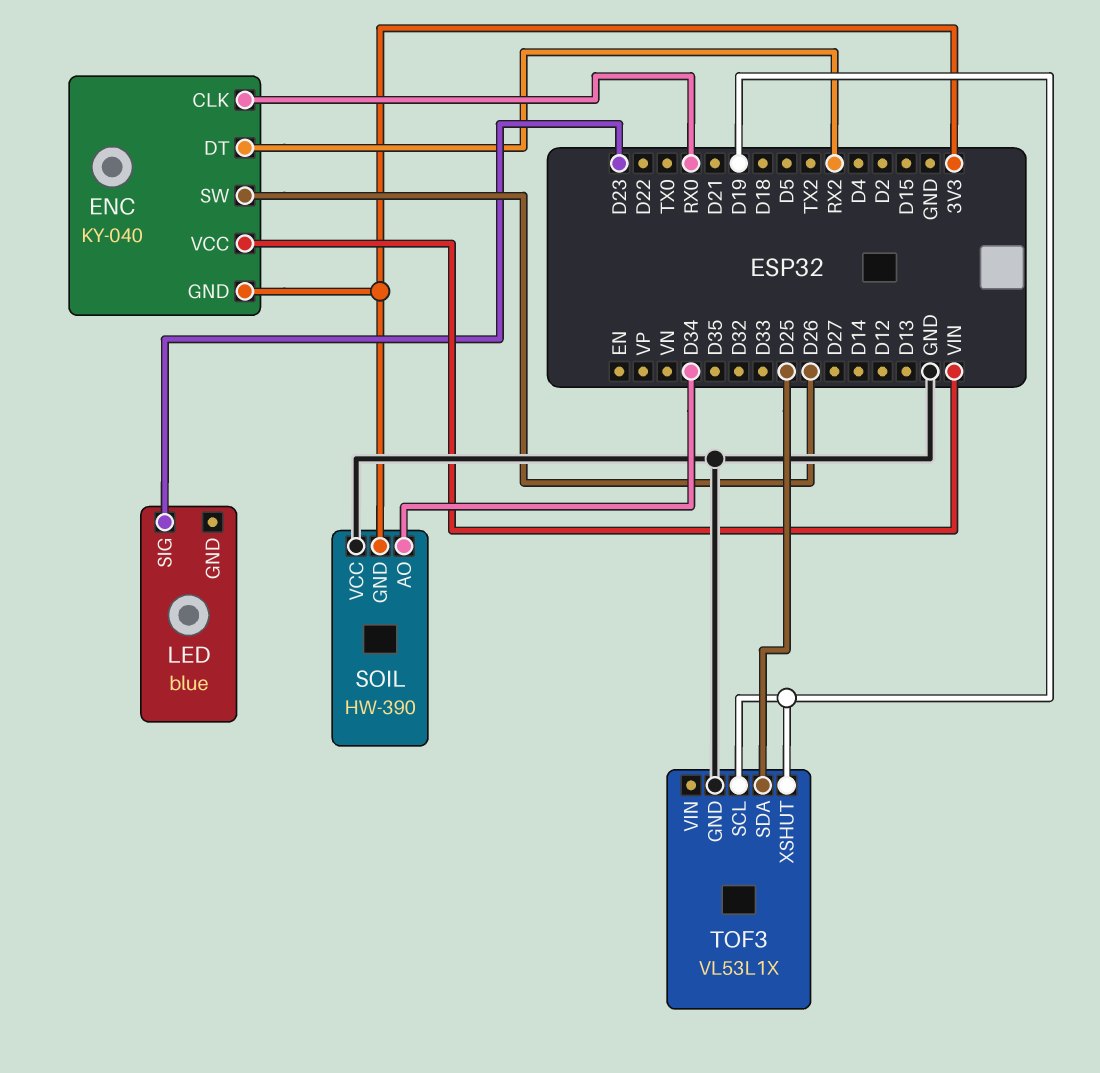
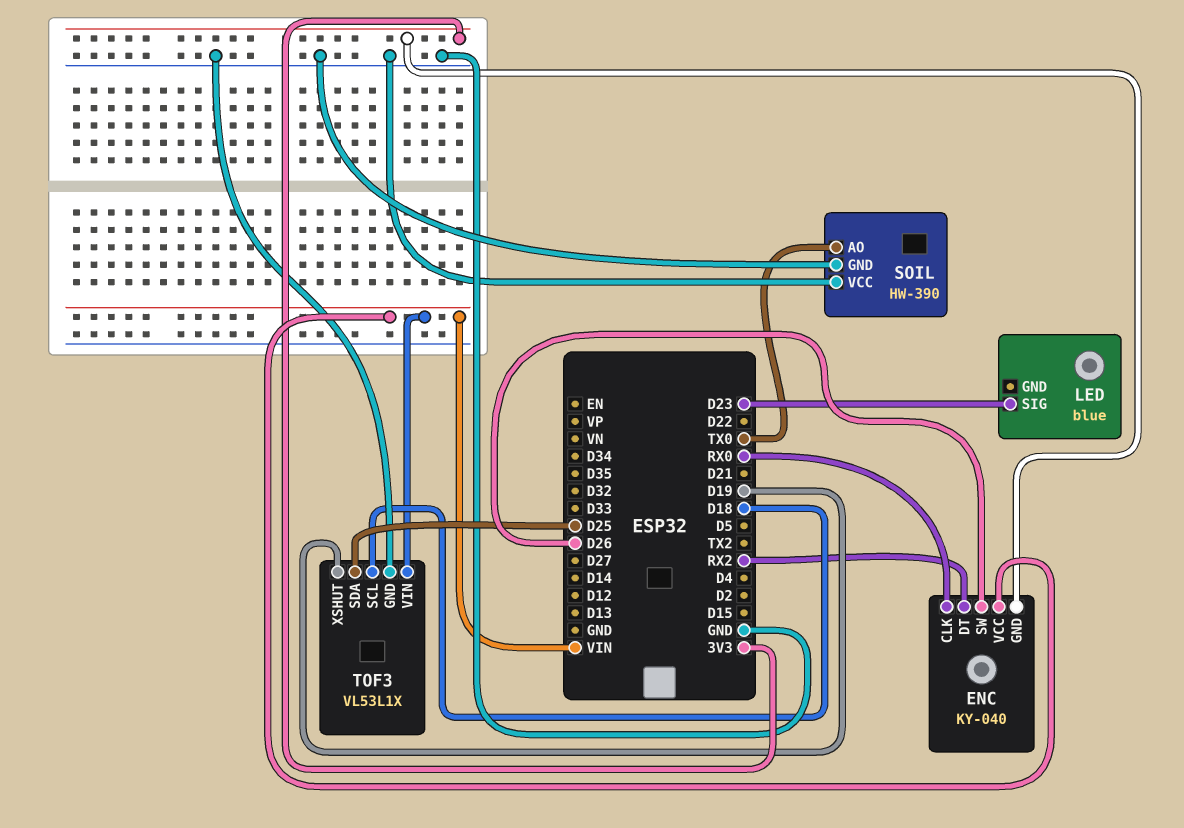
SOIL pin AO: D34 -> TX0
SOIL pin GND: 3V3 -> GND
TOF3 pin SCL: D19 -> D18
TOF3 pin VIN: none -> VIN

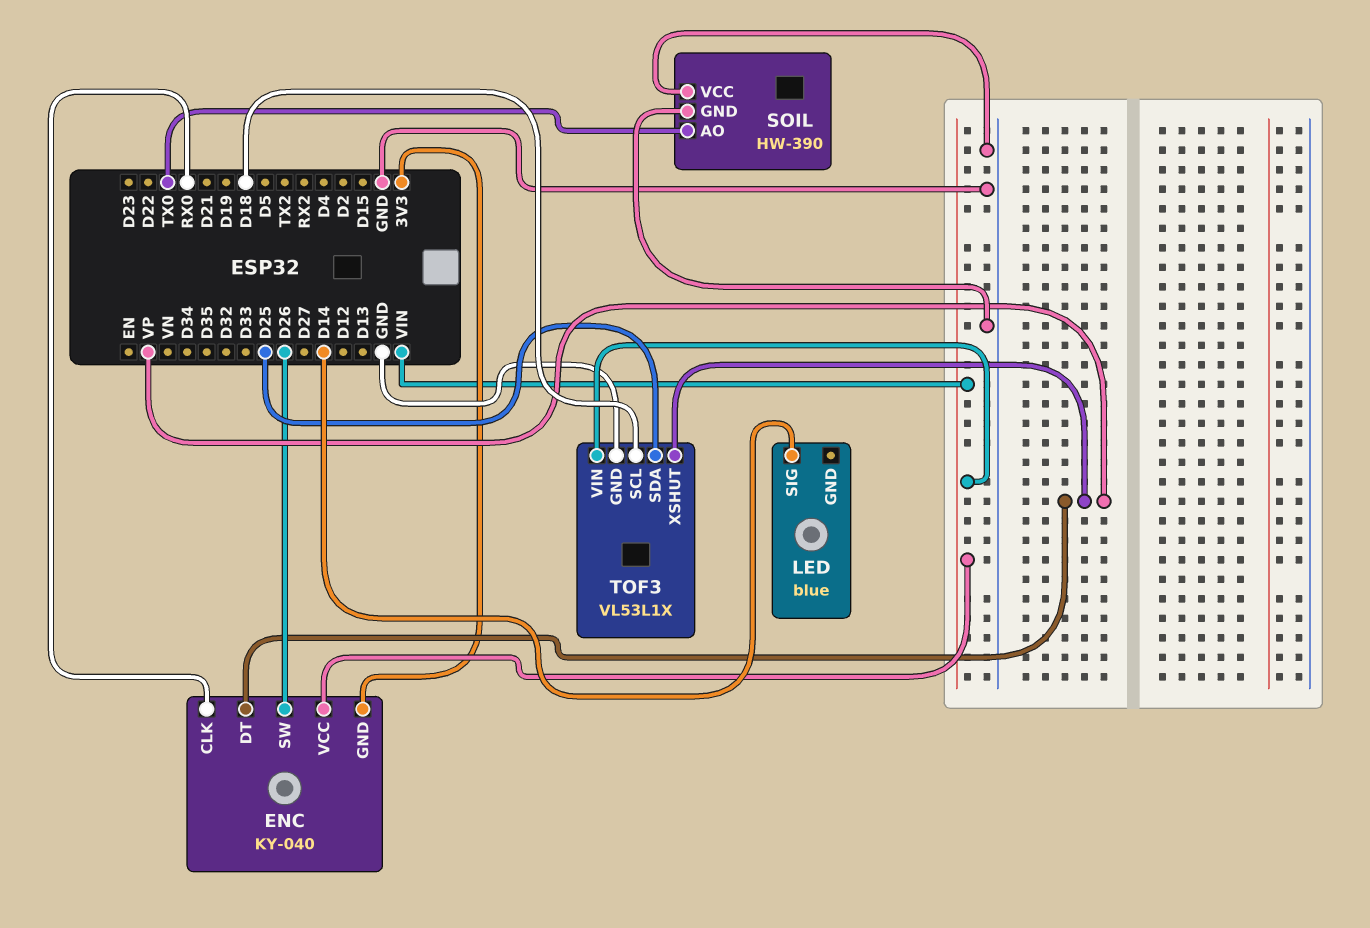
ENC pin DT: RX2 -> VP
LED pin SIG: D23 -> D14
TOF3 pin XSHUT: D19 -> VP

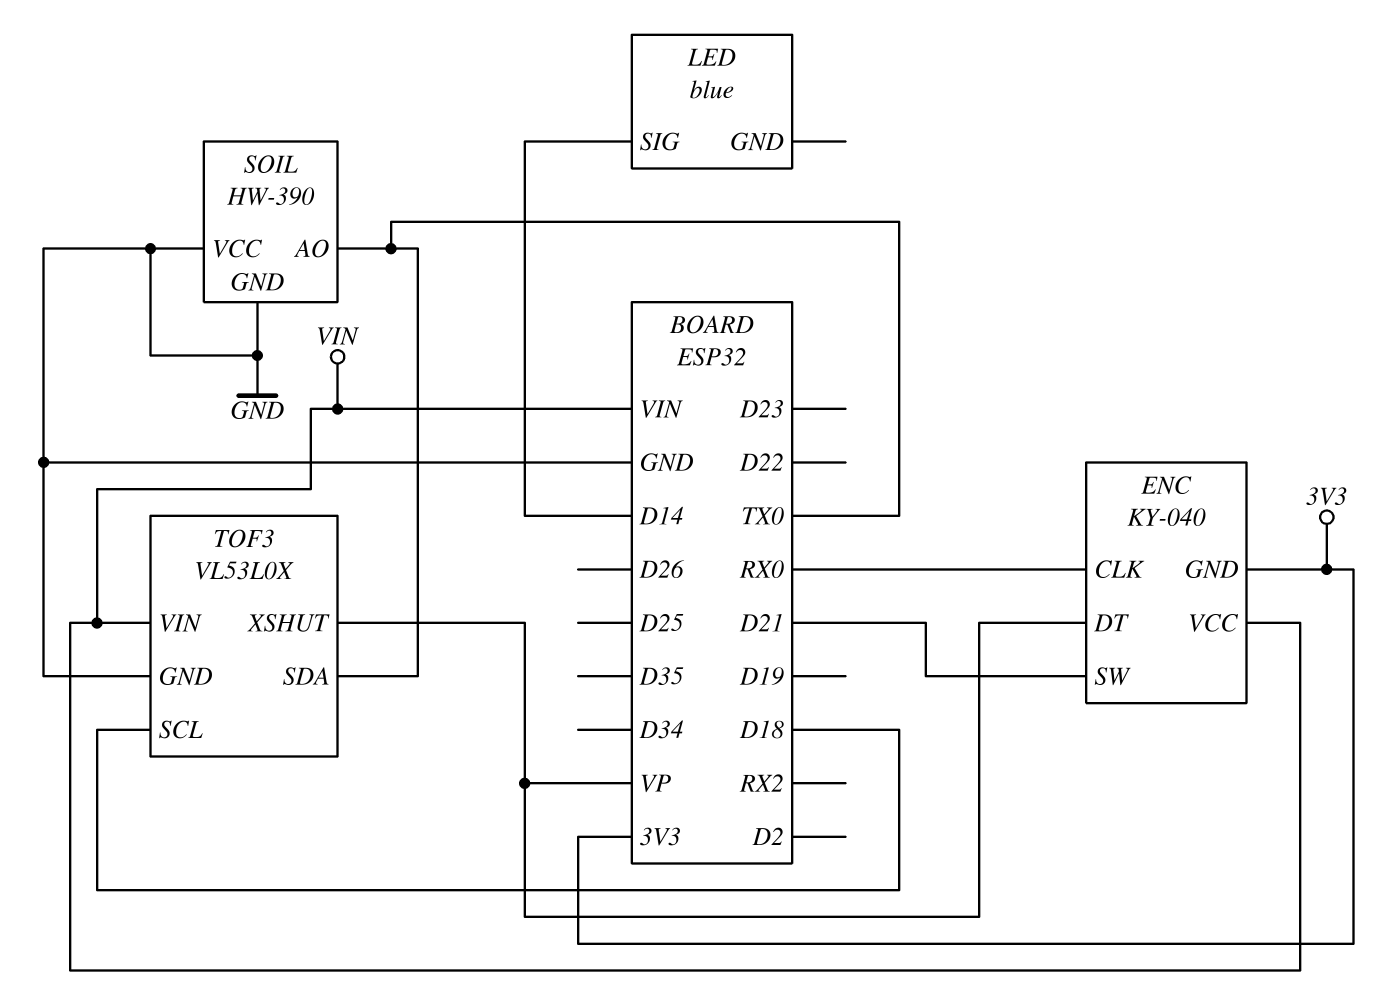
ENC pin SW: D26 -> D21
TOF3: VL53L1X -> VL53L0X
TOF3 pin SDA: D25 -> TX0

